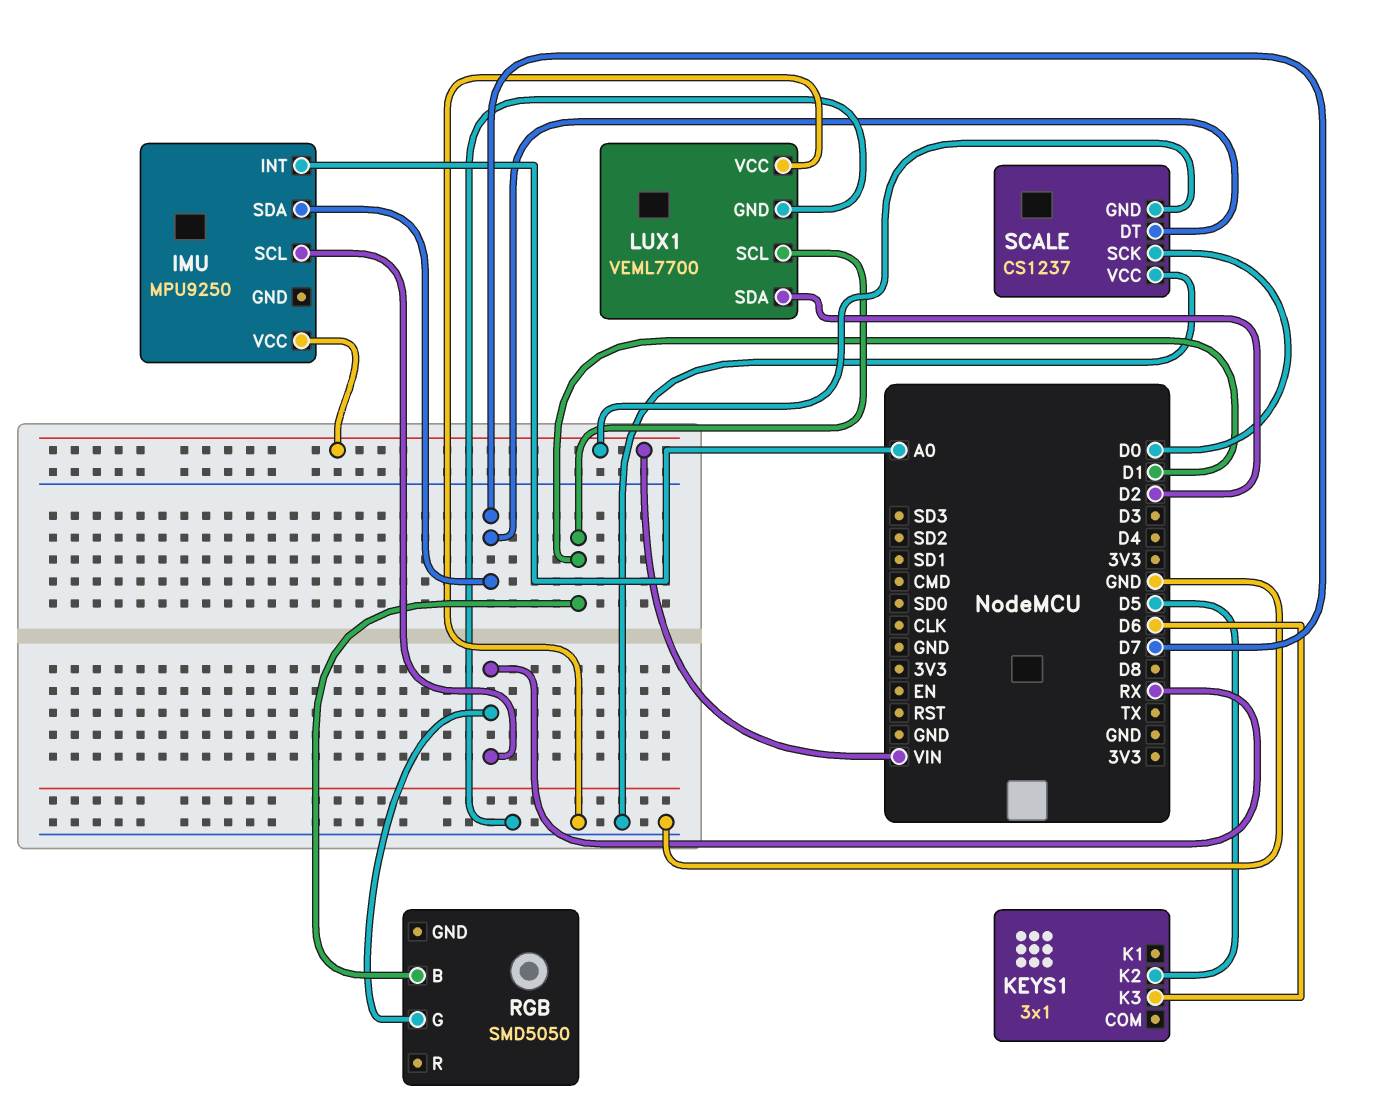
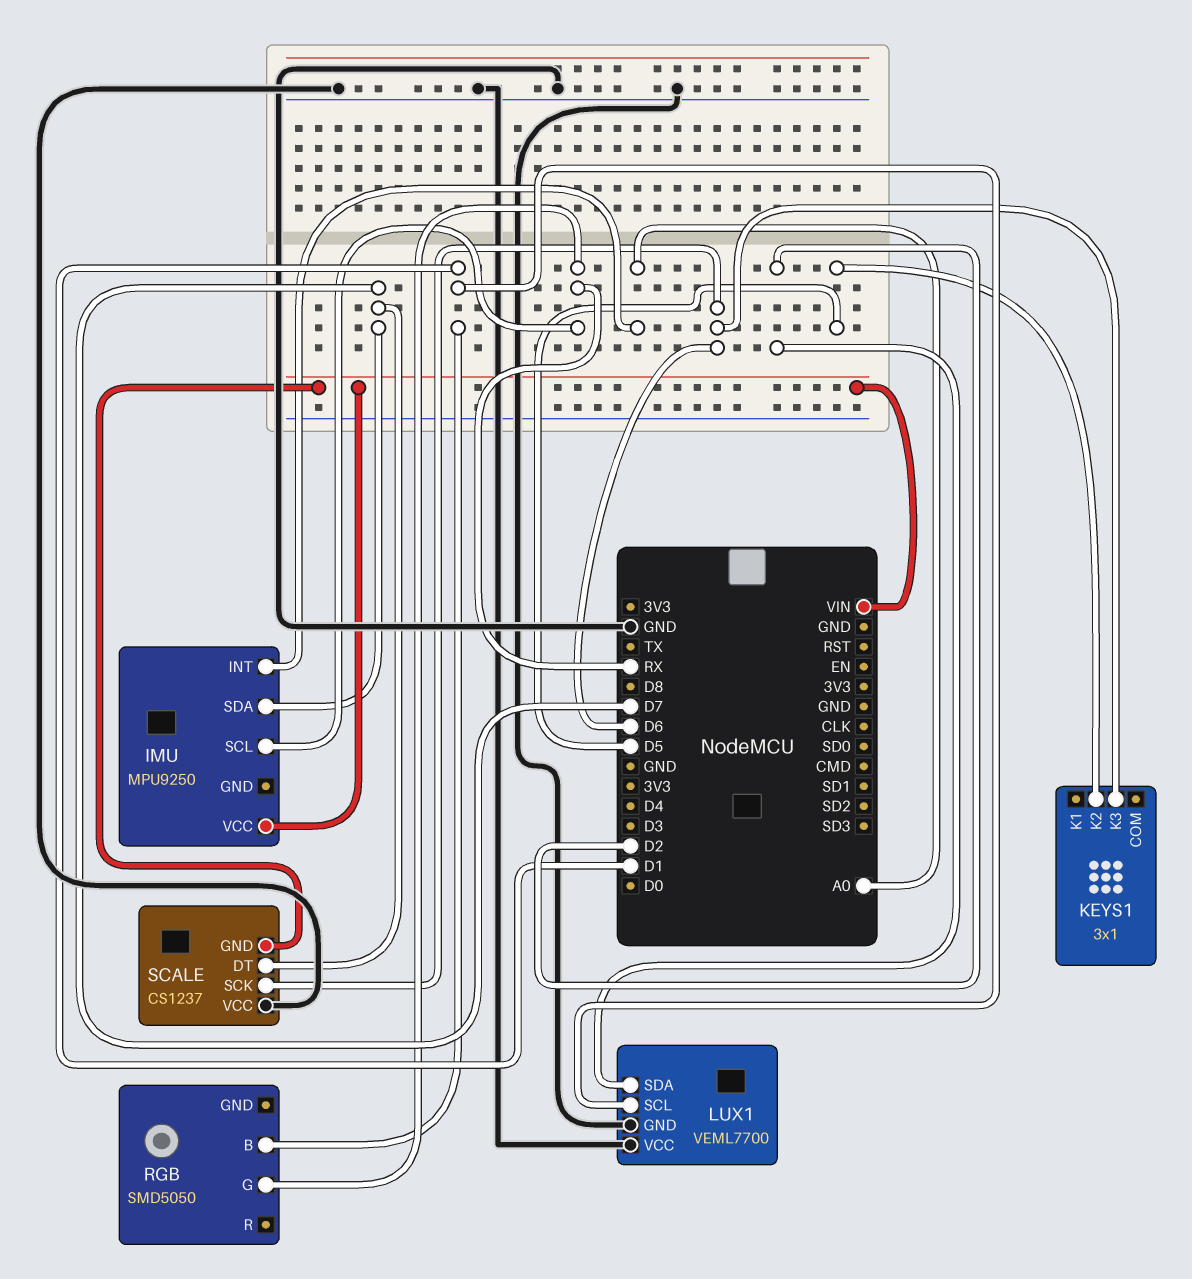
SCALE pin SCK: D0 -> D6

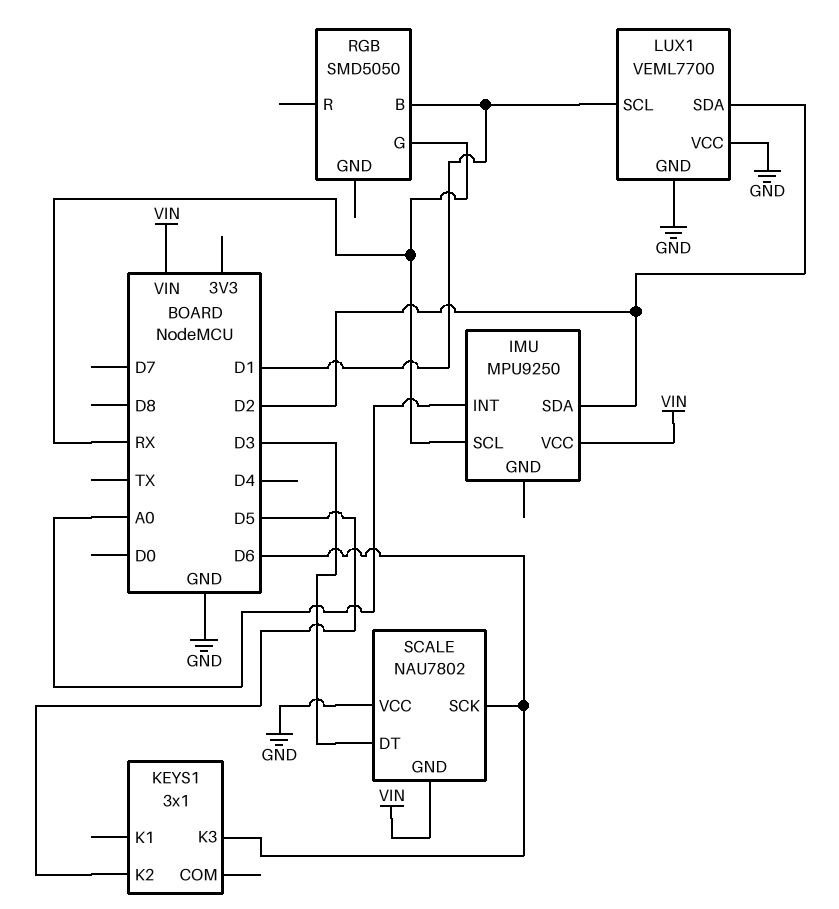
IMU pin SDA: D7 -> D2
SCALE: CS1237 -> NAU7802
SCALE pin DT: D7 -> D3

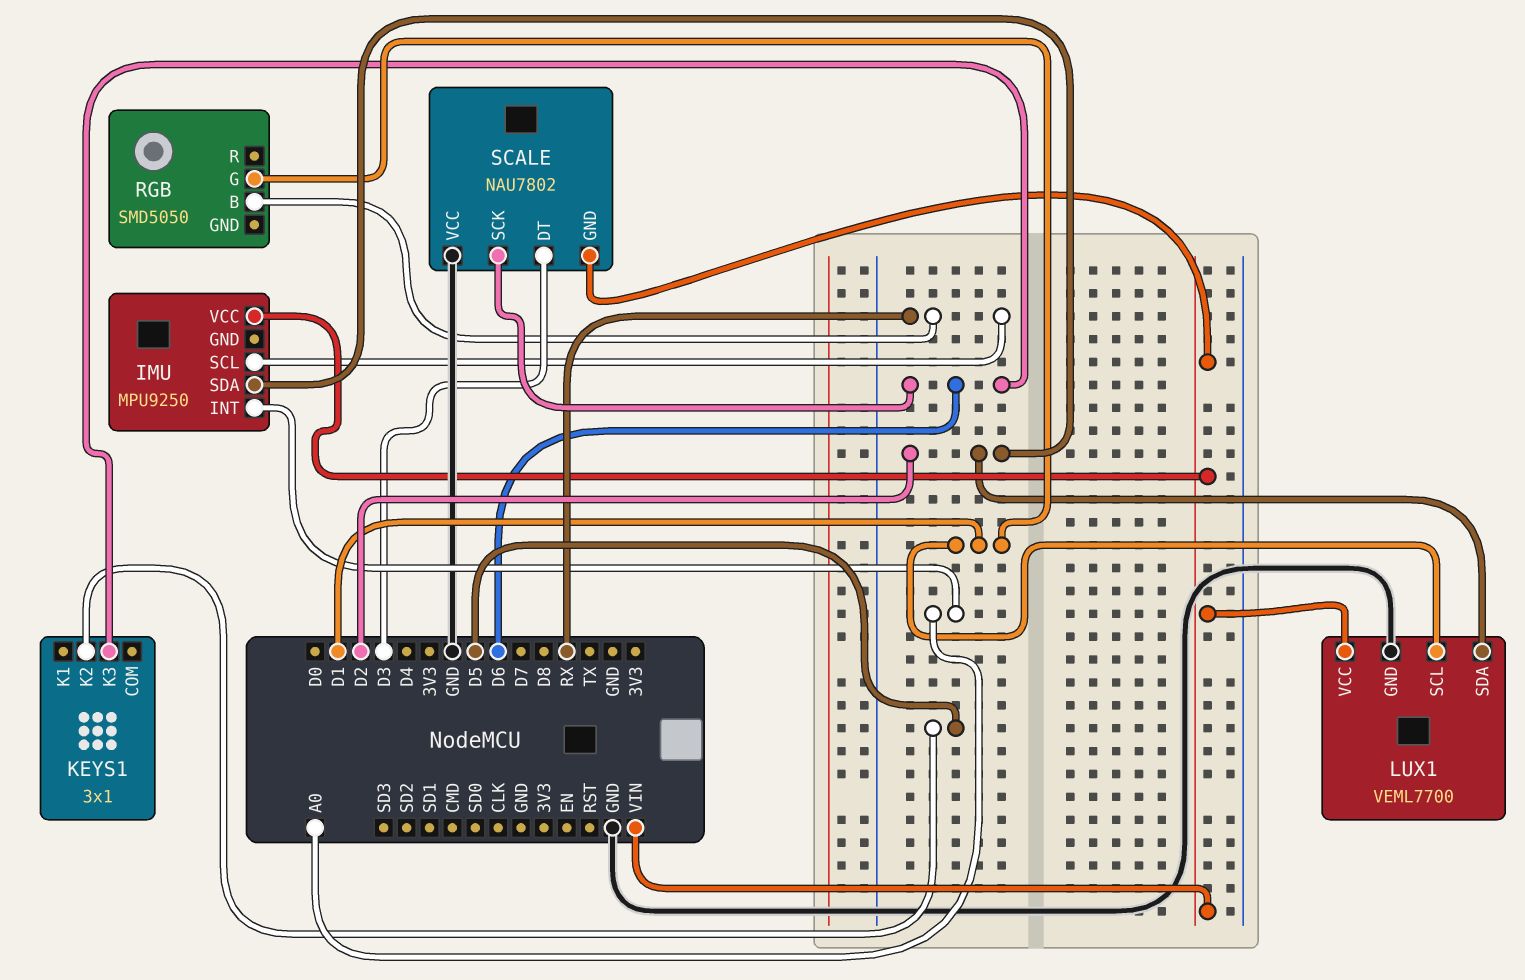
LUX1 pin VCC: GND -> VIN
RGB pin B: D1 -> RX
RGB pin G: RX -> D1

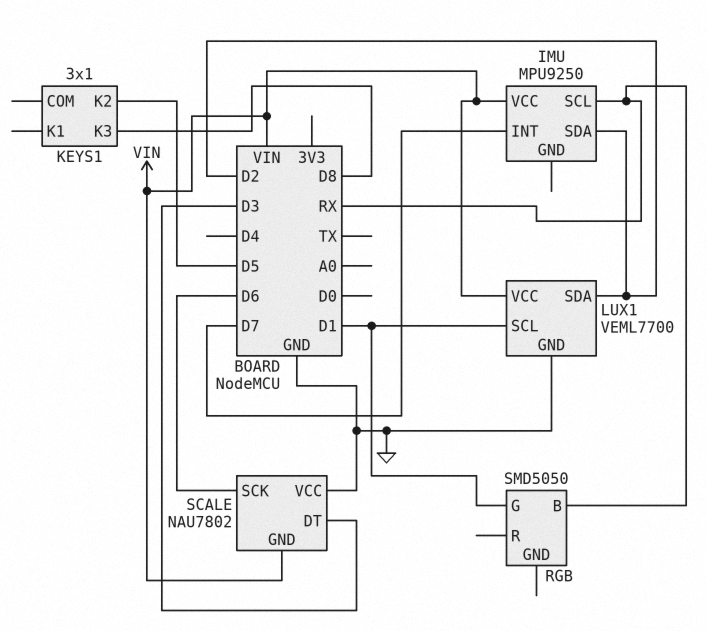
IMU pin INT: A0 -> D7
KEYS1 pin K3: D6 -> D8

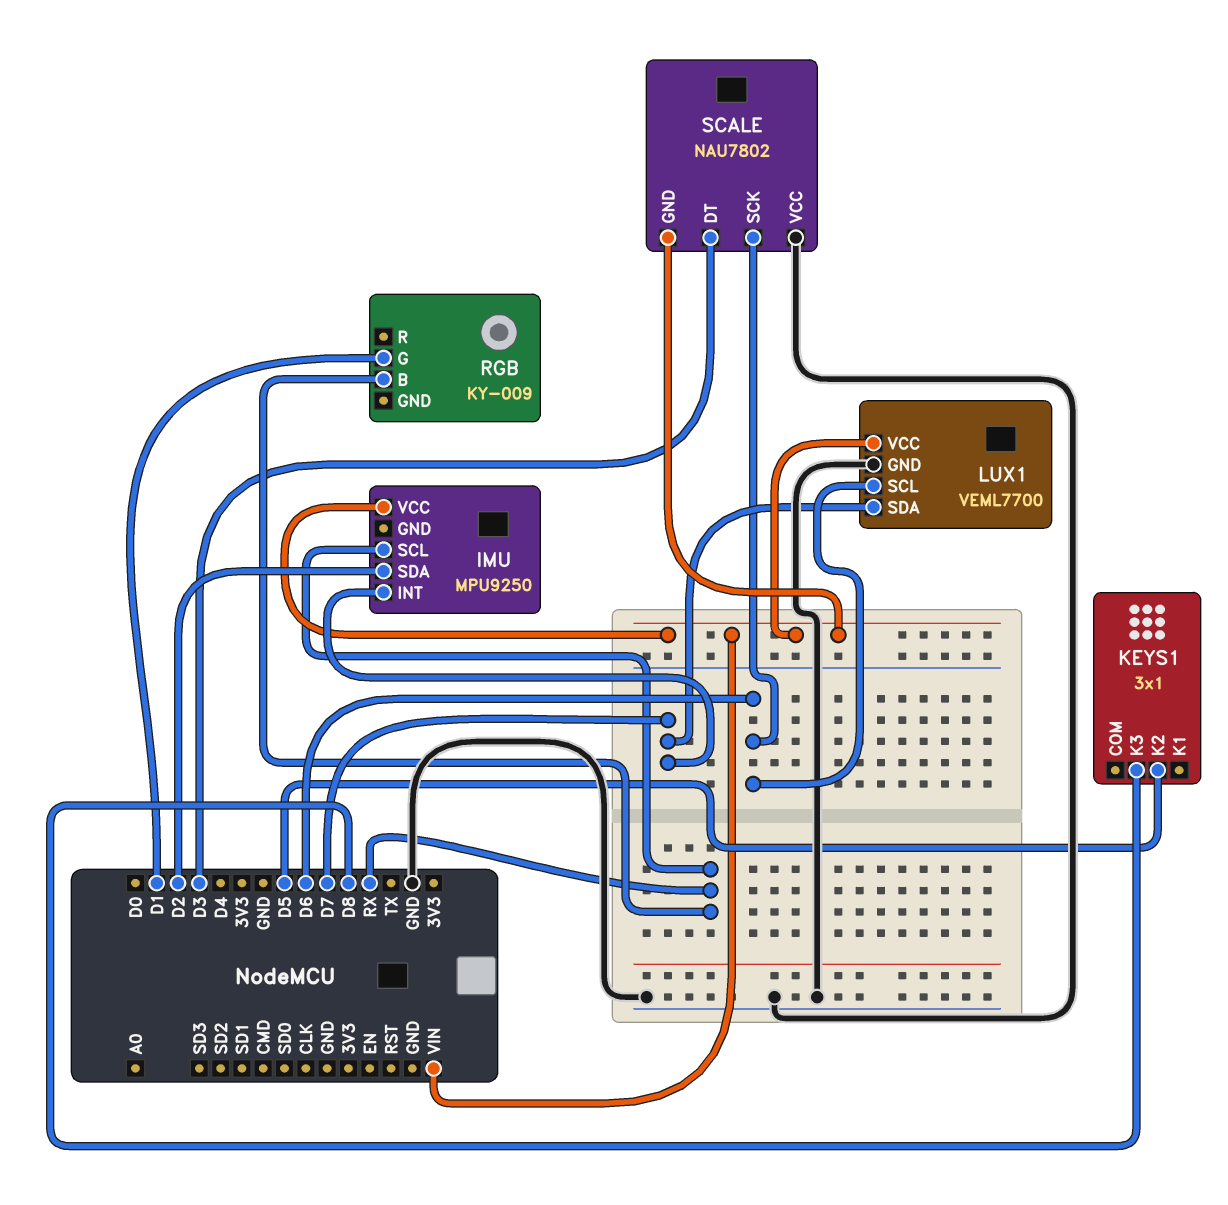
LUX1 pin SCL: D1 -> D6
LUX1 pin SDA: D2 -> D7
RGB: SMD5050 -> KY-009

